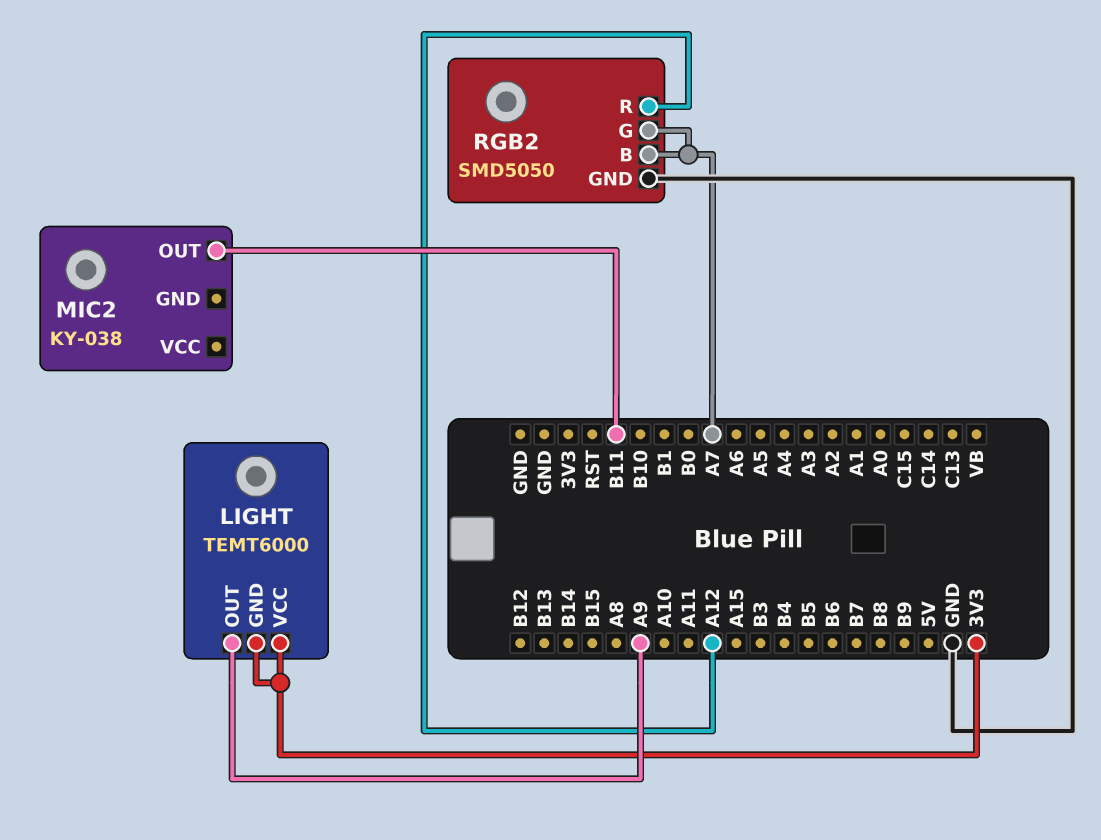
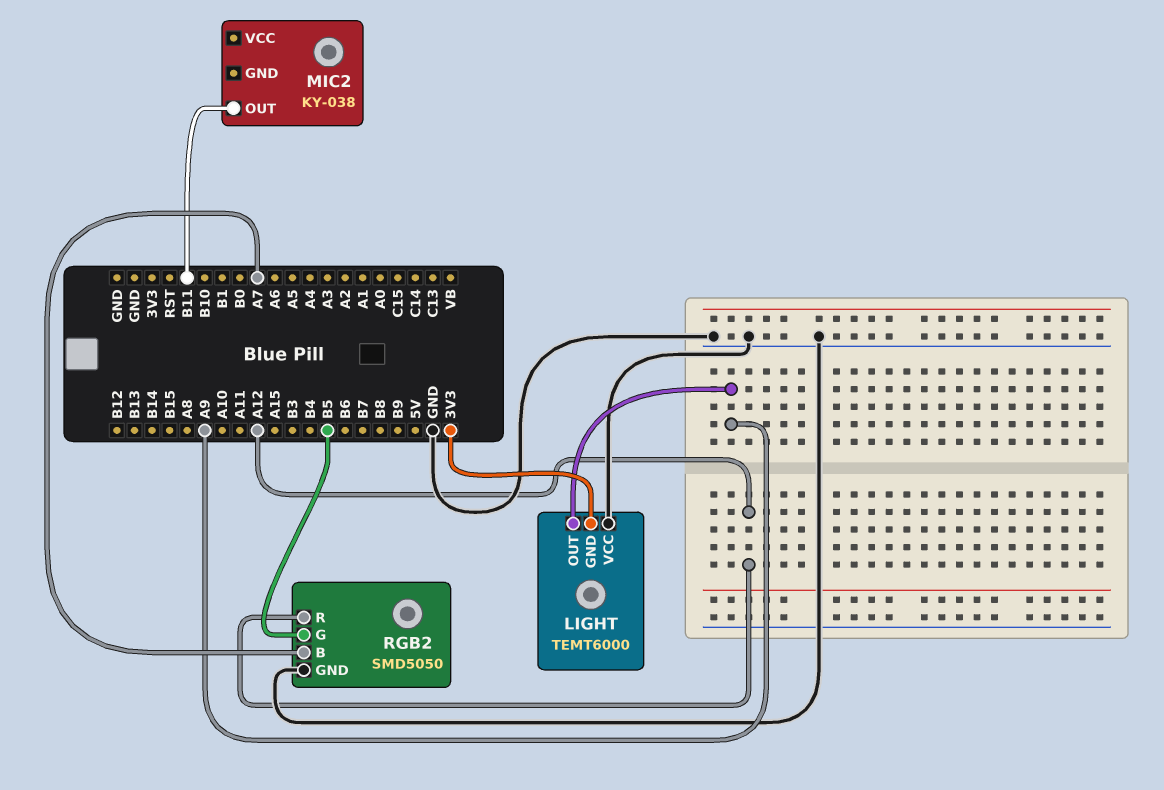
LIGHT pin VCC: 3V3 -> GND
RGB2 pin G: A7 -> B5

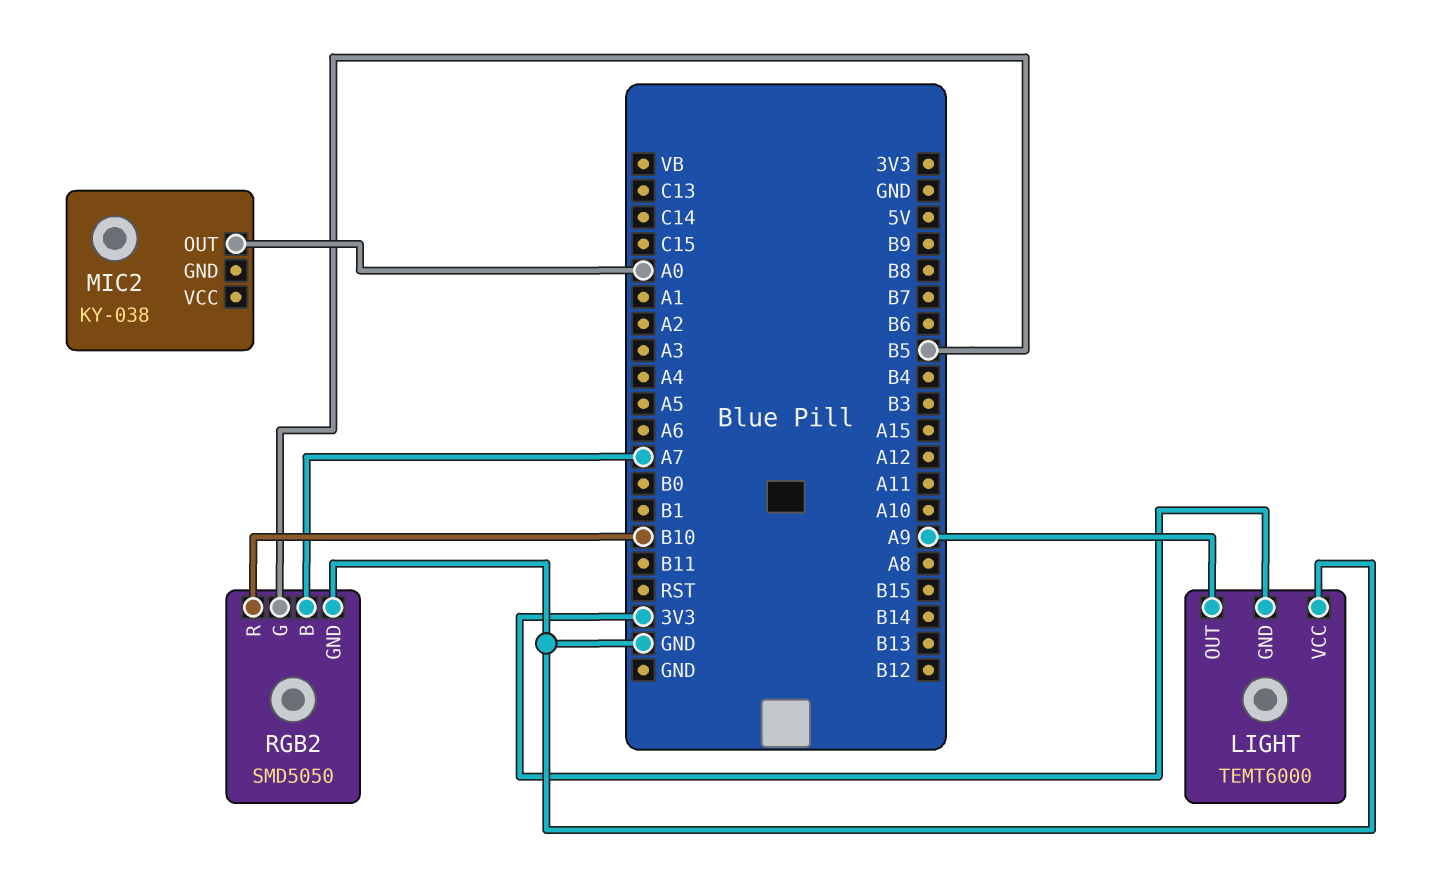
MIC2 pin OUT: B11 -> A0
RGB2 pin R: A12 -> B10

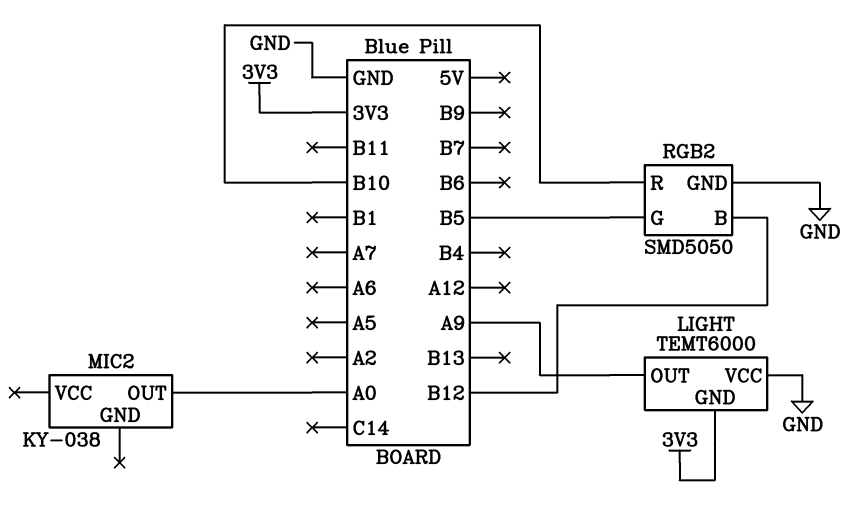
RGB2 pin B: A7 -> B12

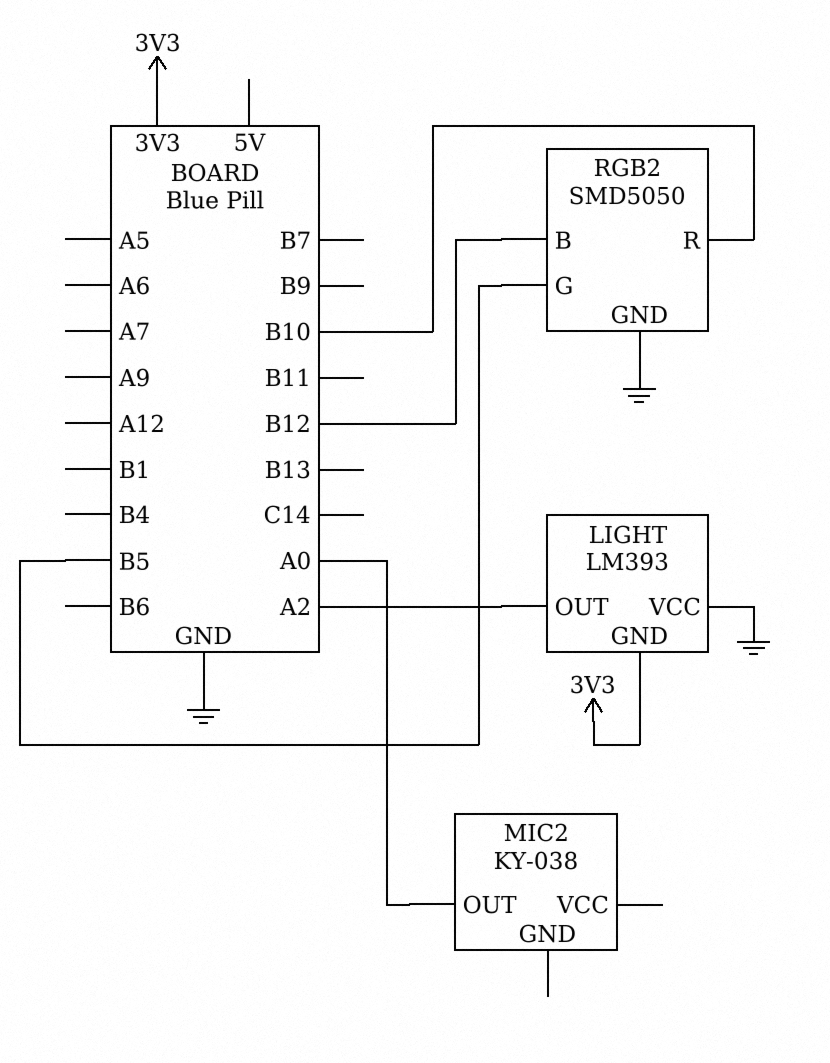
LIGHT: TEMT6000 -> LM393
LIGHT pin OUT: A9 -> A2

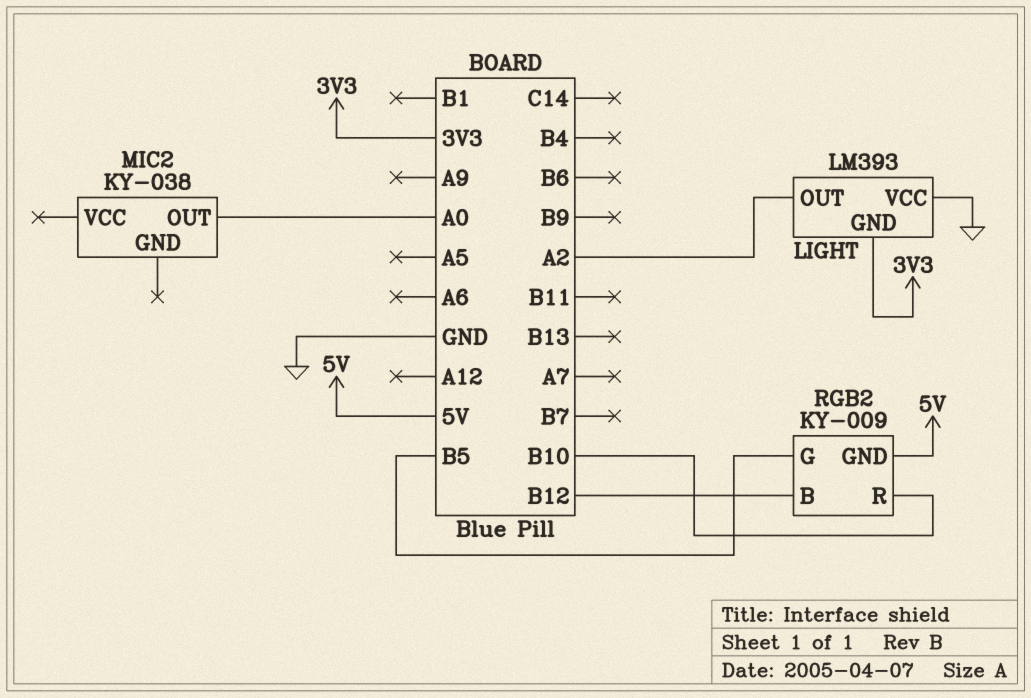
RGB2: SMD5050 -> KY-009
RGB2 pin GND: GND -> 5V

